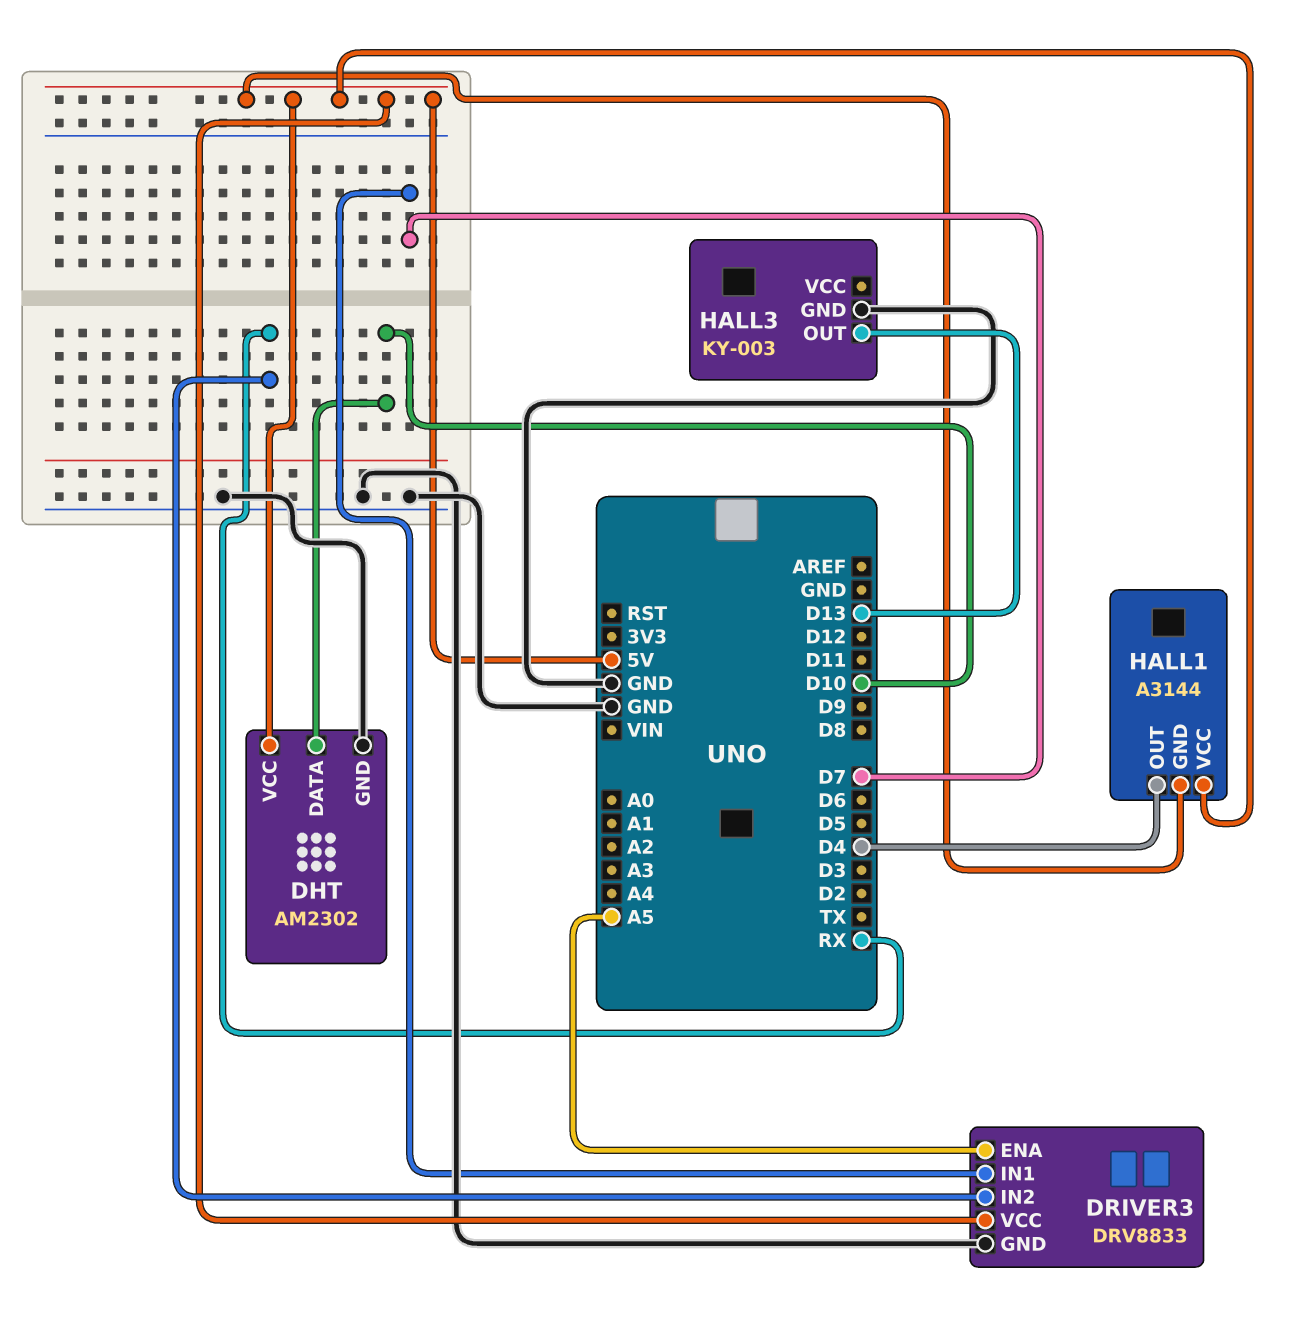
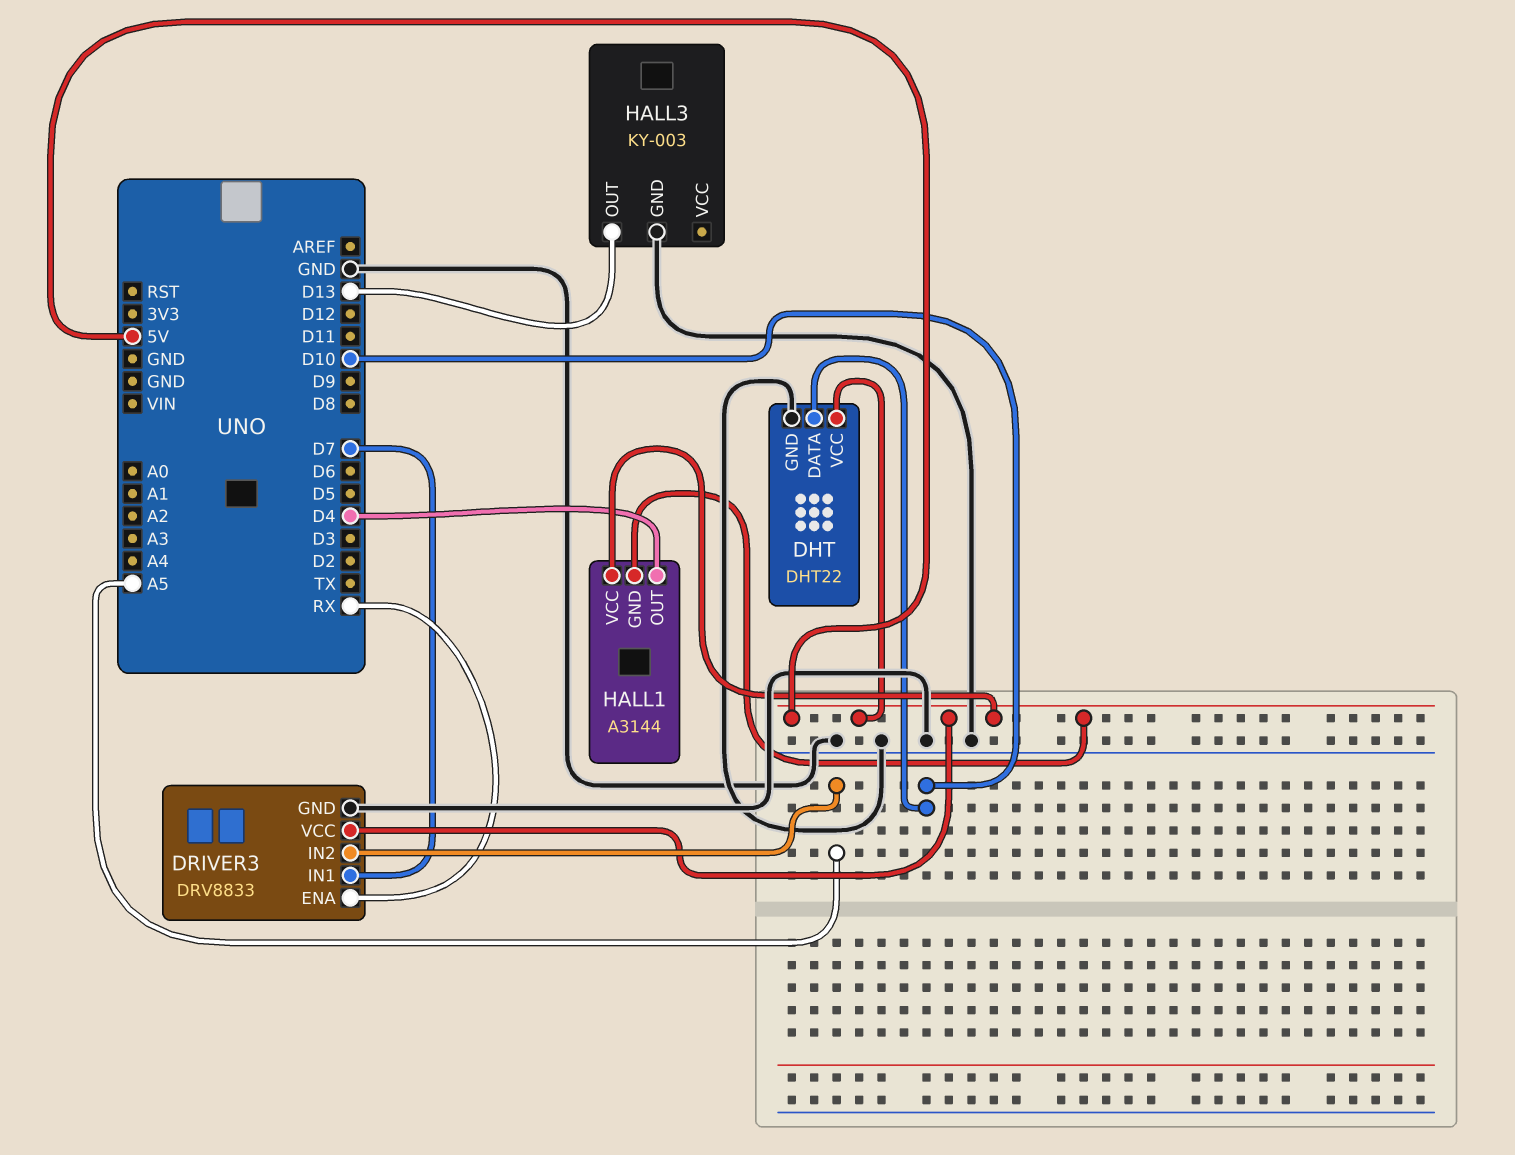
DHT: AM2302 -> DHT22
DRIVER3 pin ENA: A5 -> RX
DRIVER3 pin IN2: RX -> A5

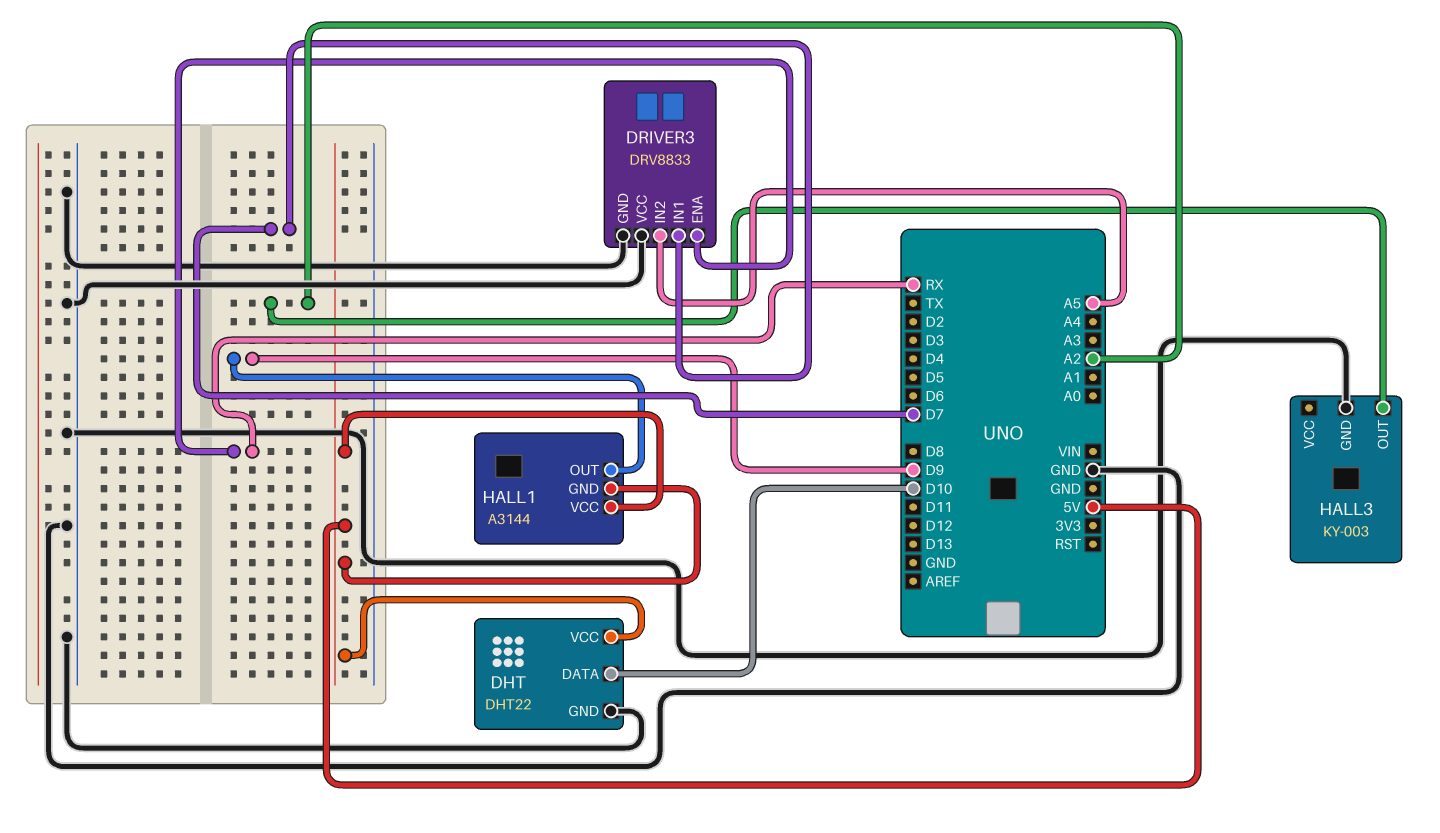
DRIVER3 pin VCC: 5V -> GND
HALL1 pin OUT: D4 -> D9
HALL3 pin OUT: D13 -> A2

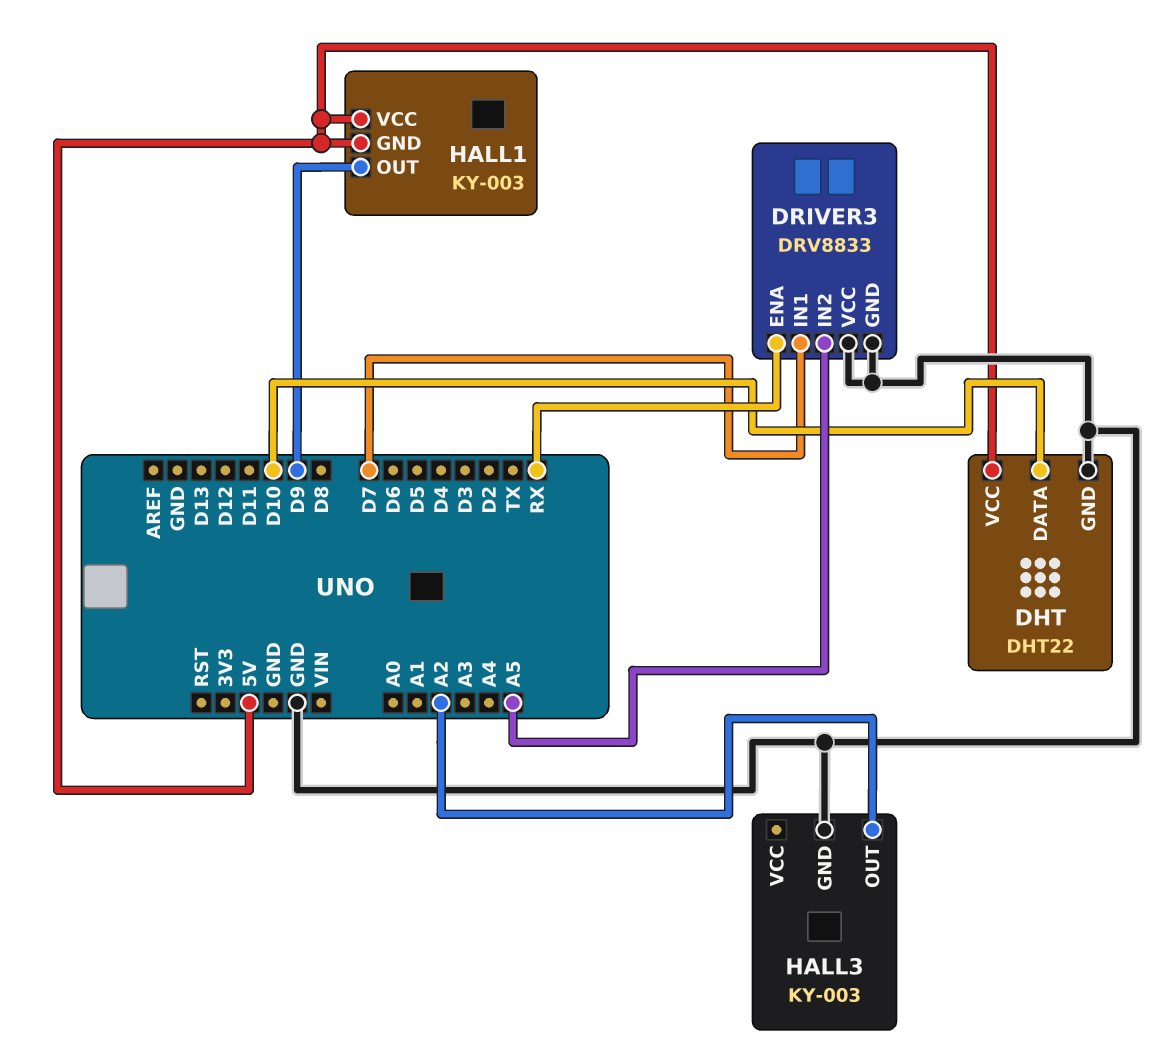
HALL1: A3144 -> KY-003

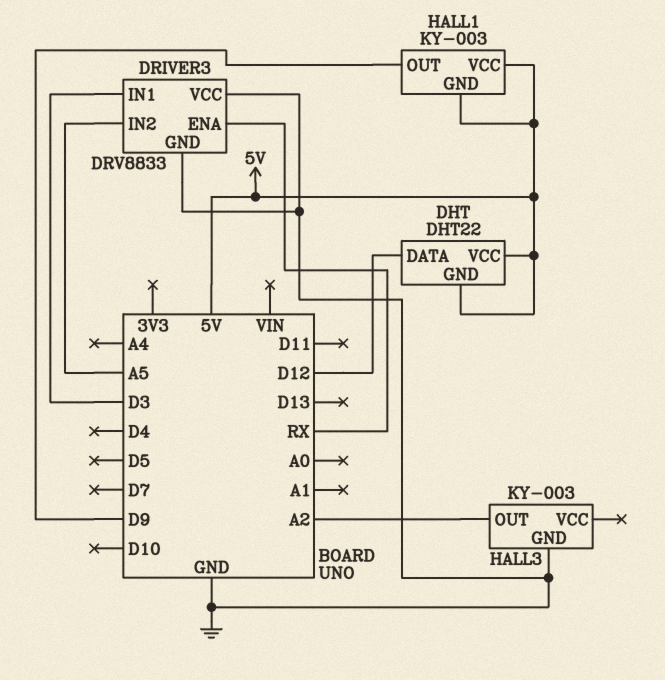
DHT pin DATA: D10 -> D12
DHT pin GND: GND -> 5V
DRIVER3 pin IN1: D7 -> D3

